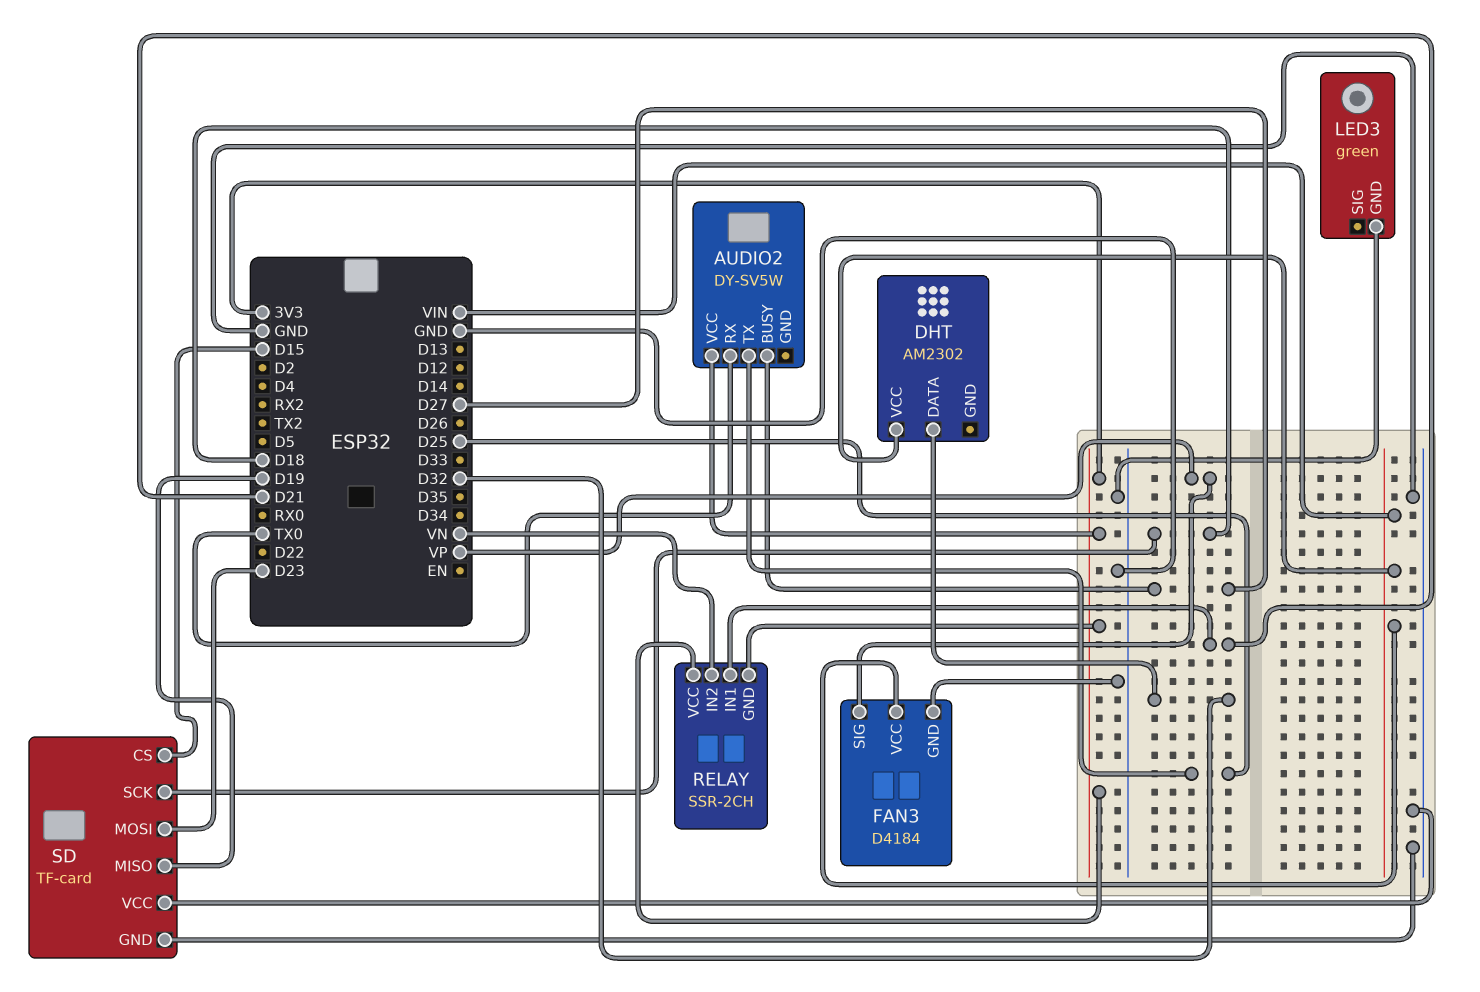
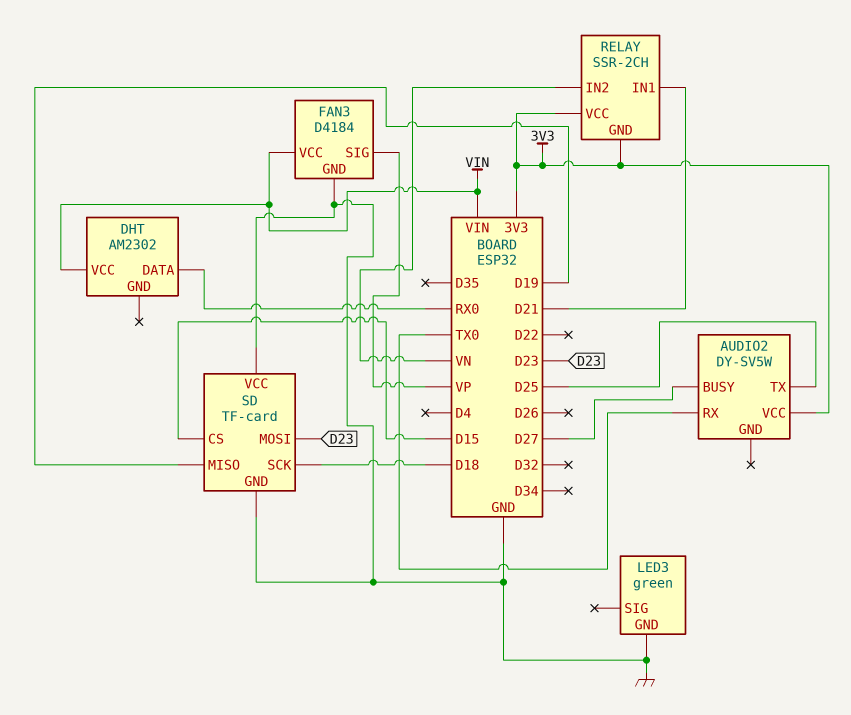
DHT pin DATA: D32 -> RX0

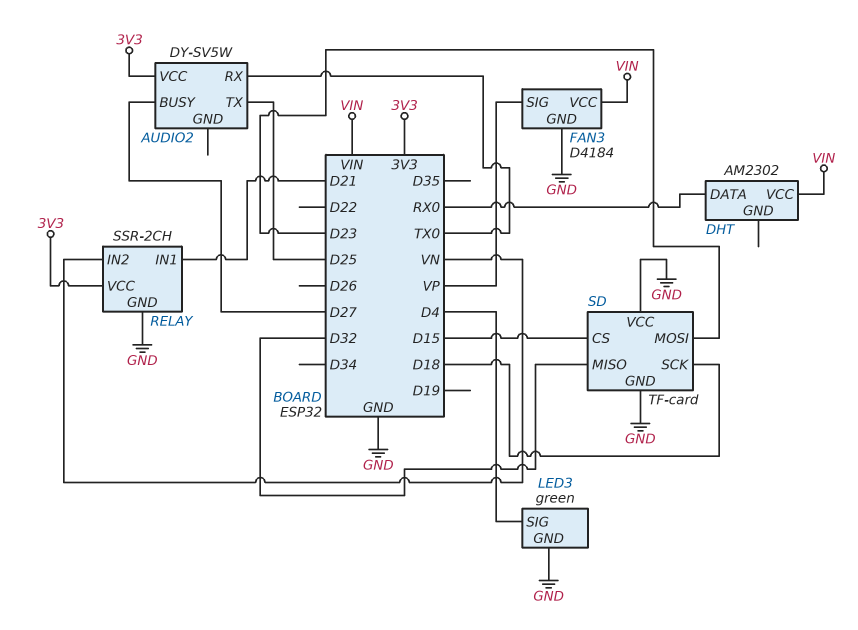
LED3 pin SIG: none -> D4
RELAY pin GND: 3V3 -> GND
SD pin MISO: D19 -> D32

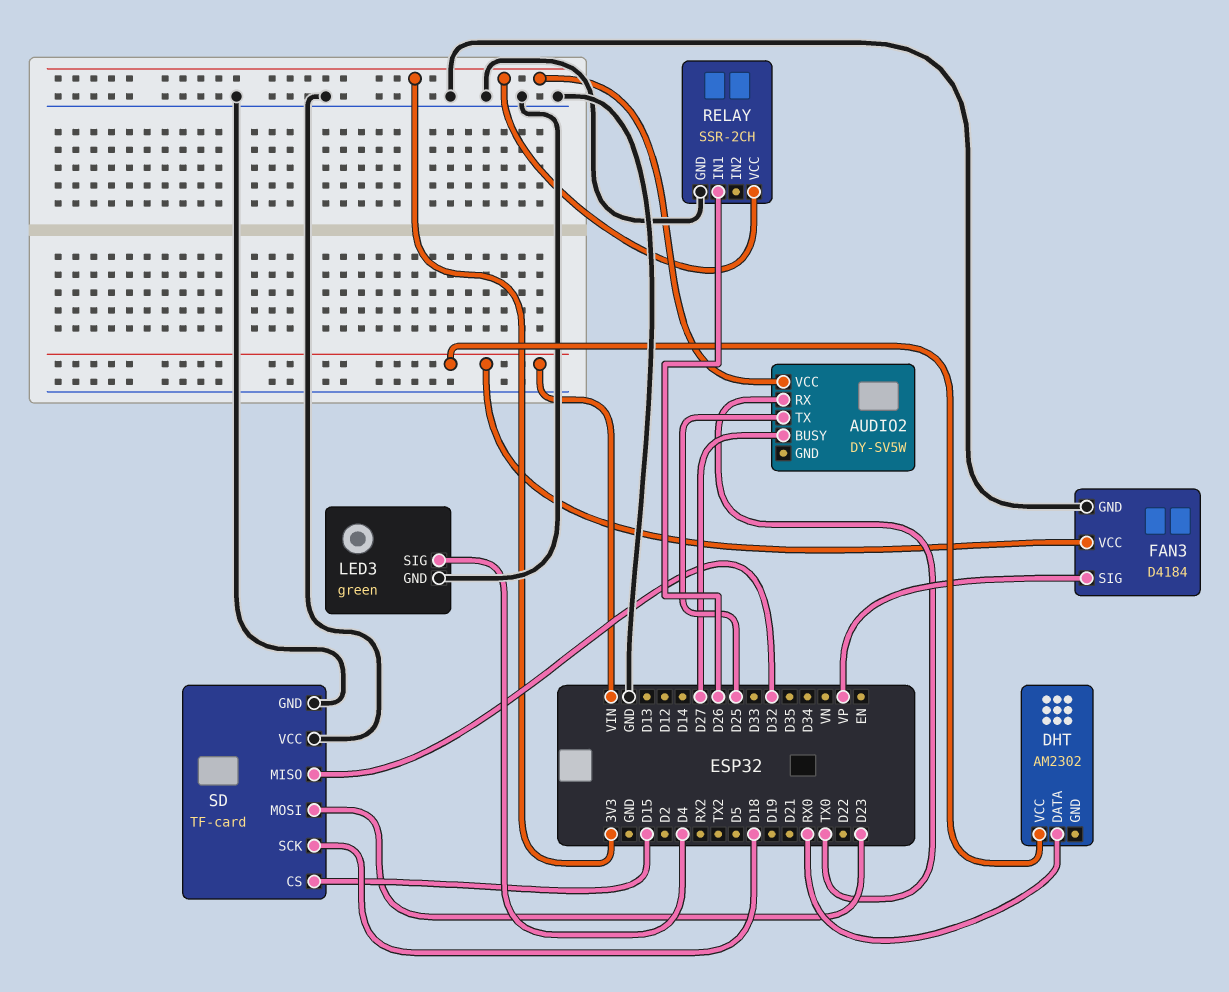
RELAY pin IN1: D21 -> D26
RELAY pin IN2: VN -> none

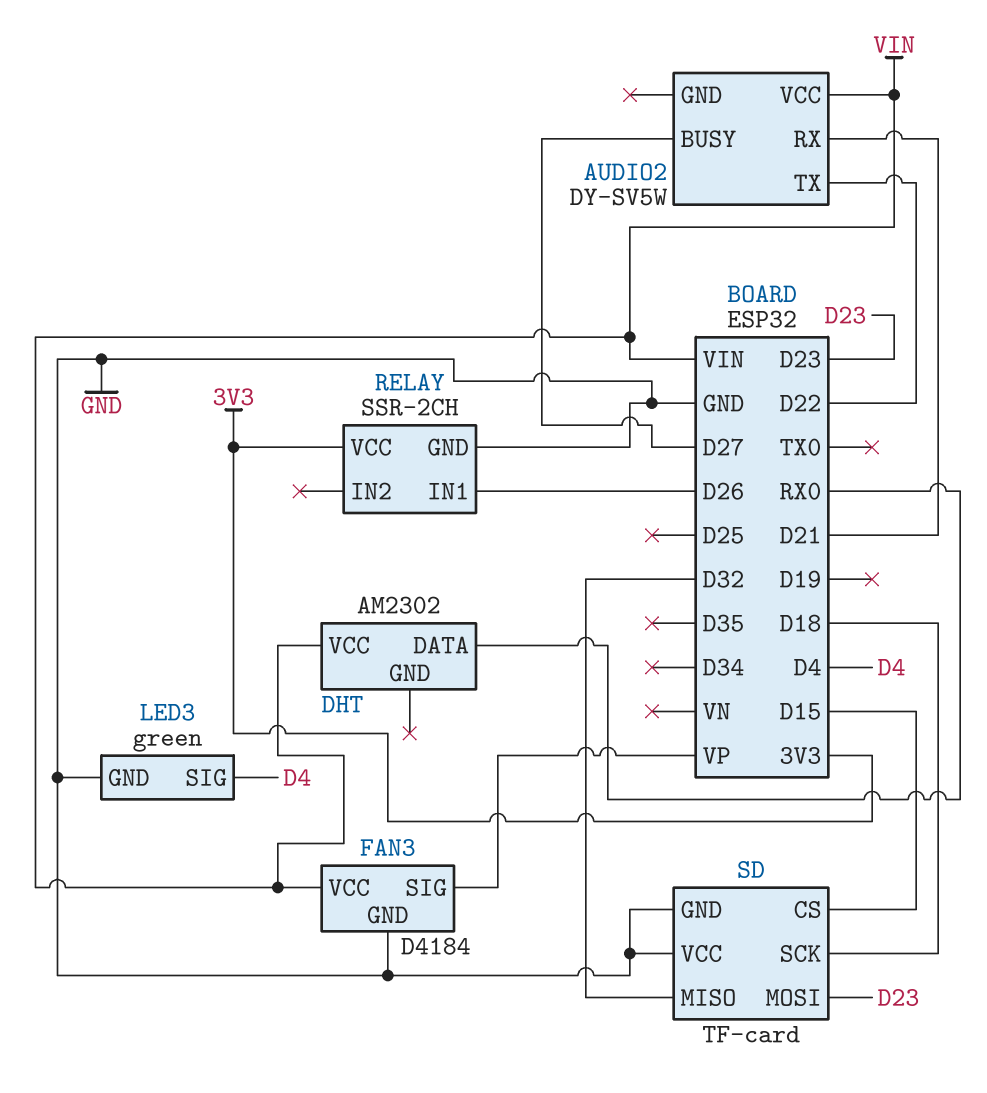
AUDIO2 pin RX: TX0 -> D21
AUDIO2 pin TX: D25 -> D22
AUDIO2 pin VCC: 3V3 -> VIN

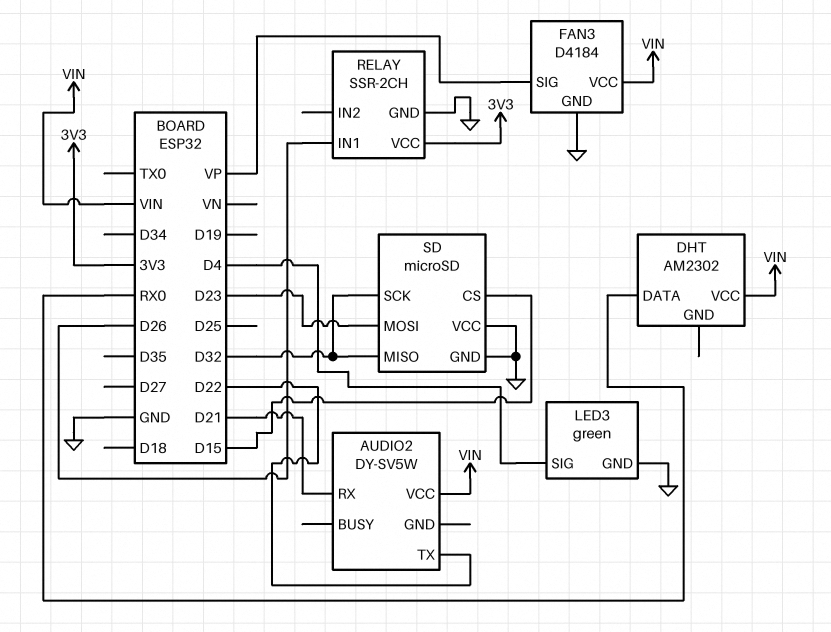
AUDIO2 pin BUSY: D27 -> none
SD: TF-card -> microSD
SD pin SCK: D18 -> D32

